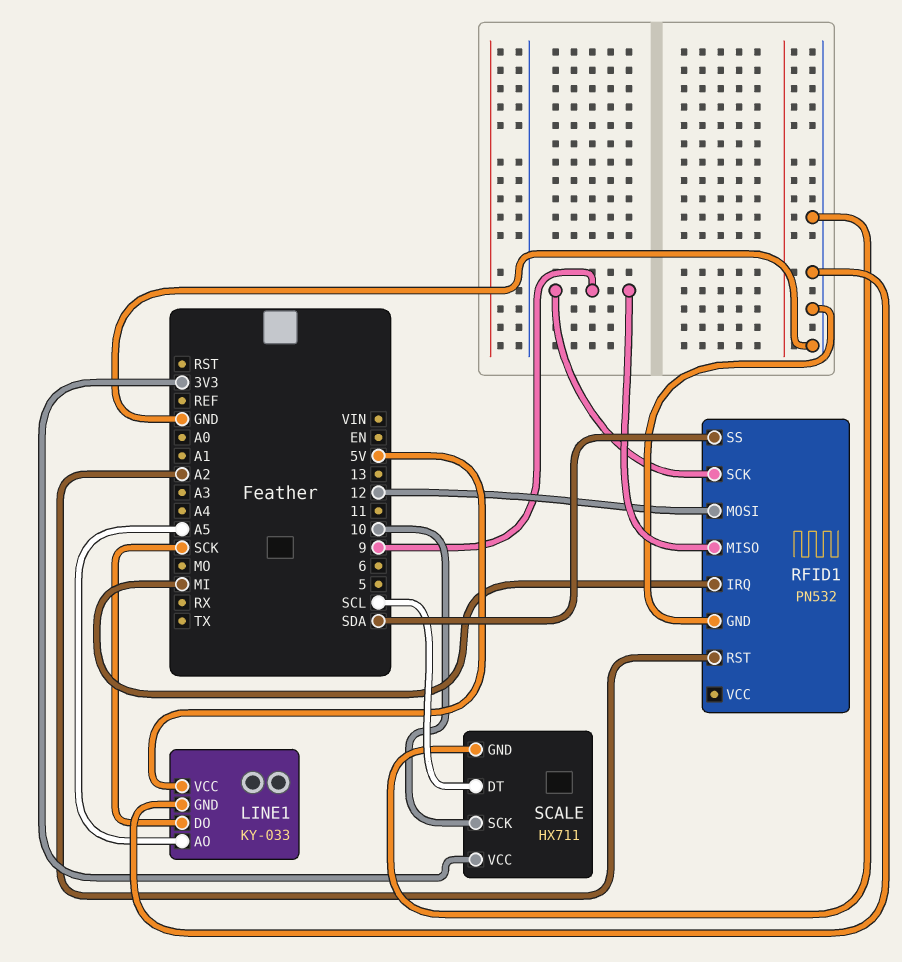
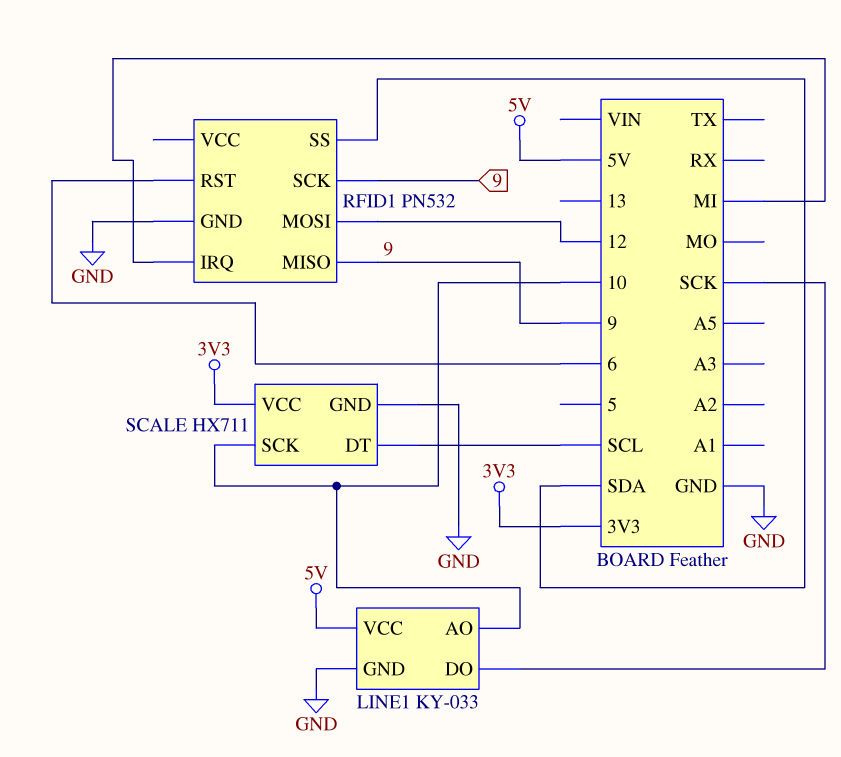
LINE1 pin AO: A5 -> 10
RFID1 pin RST: A2 -> 6

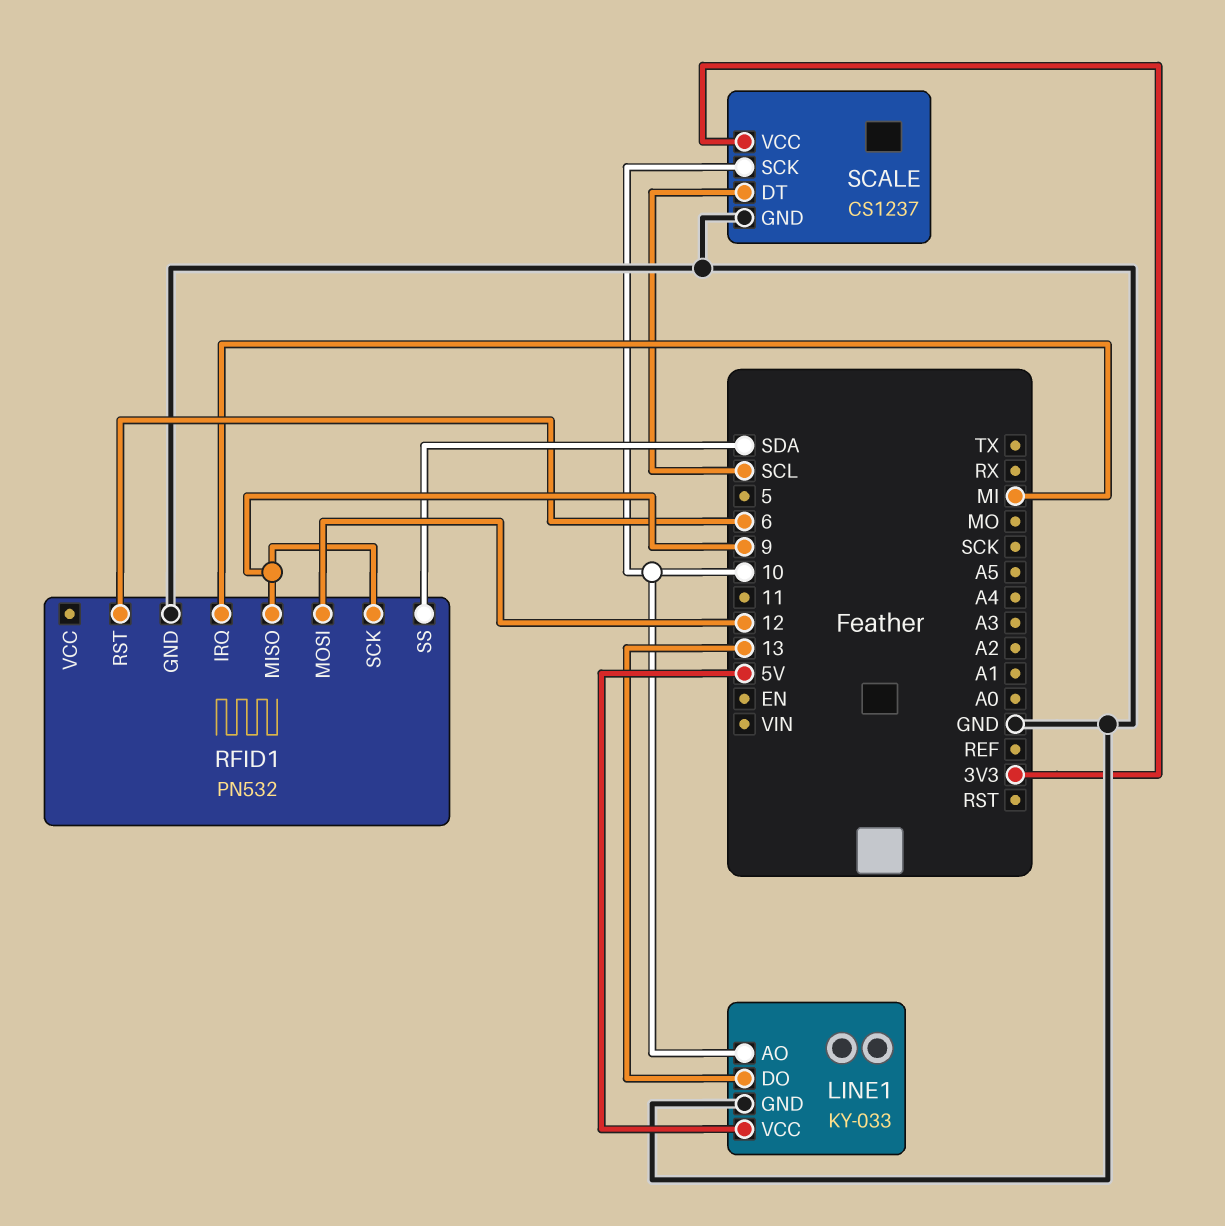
LINE1 pin DO: SCK -> 13
SCALE: HX711 -> CS1237

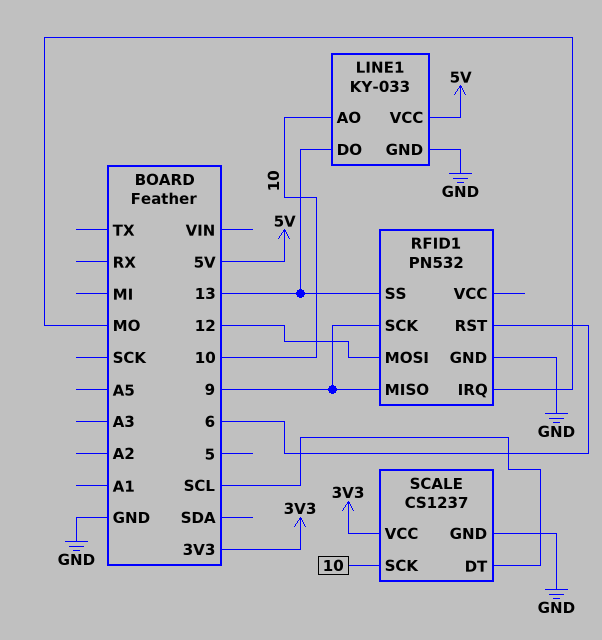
RFID1 pin IRQ: MI -> MO
RFID1 pin SS: SDA -> 13

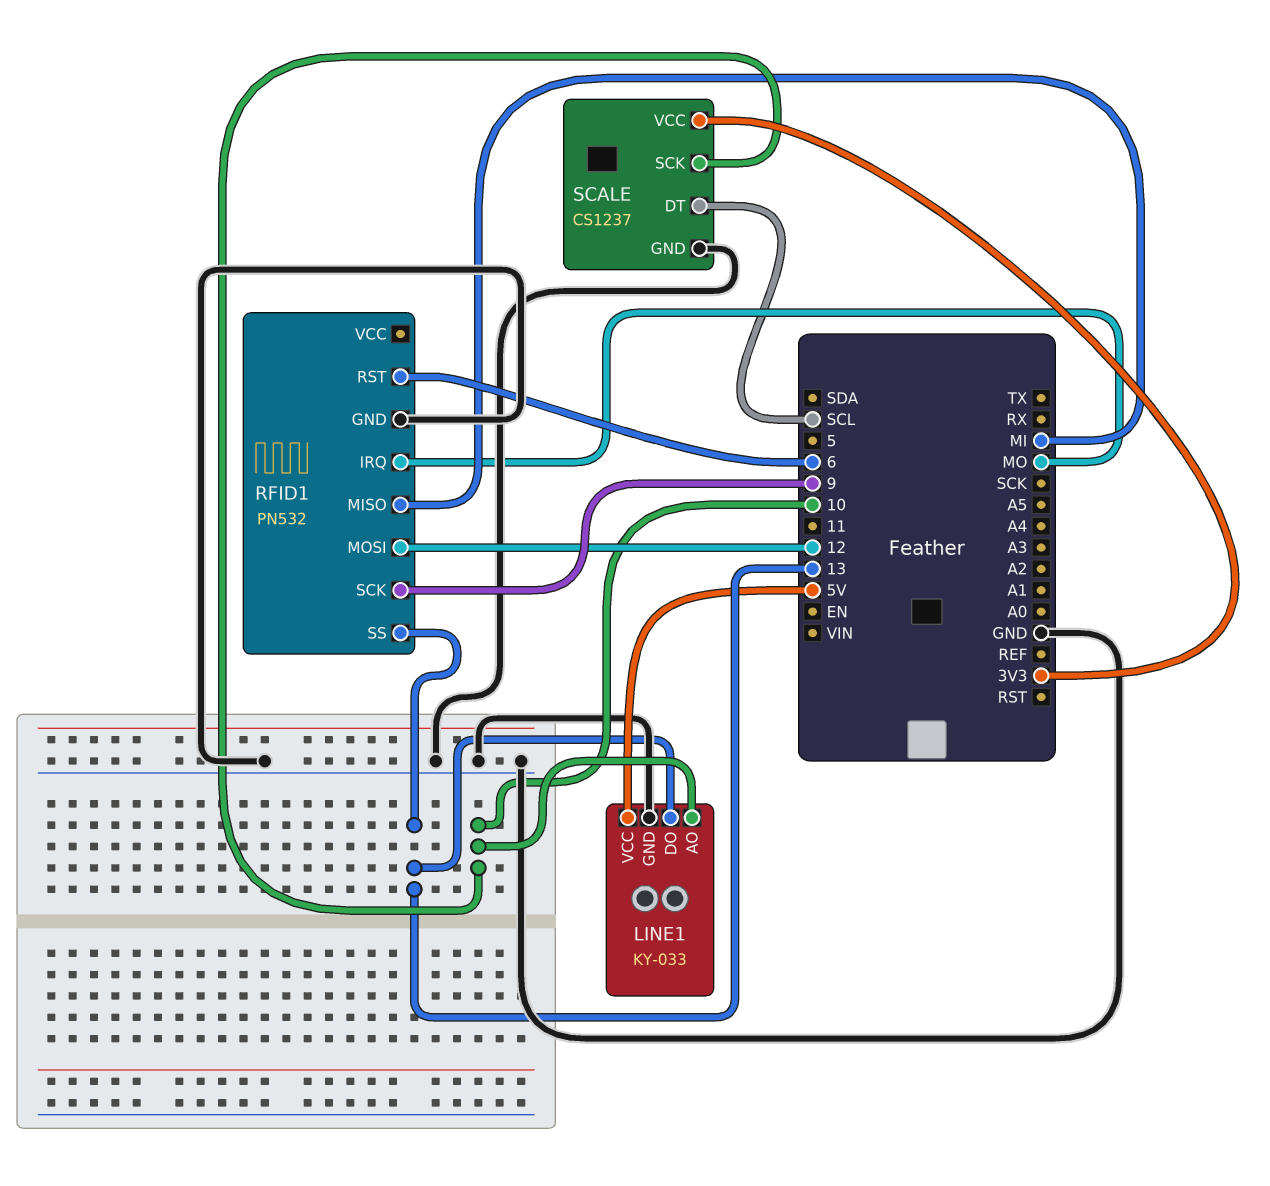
RFID1 pin MISO: 9 -> MI

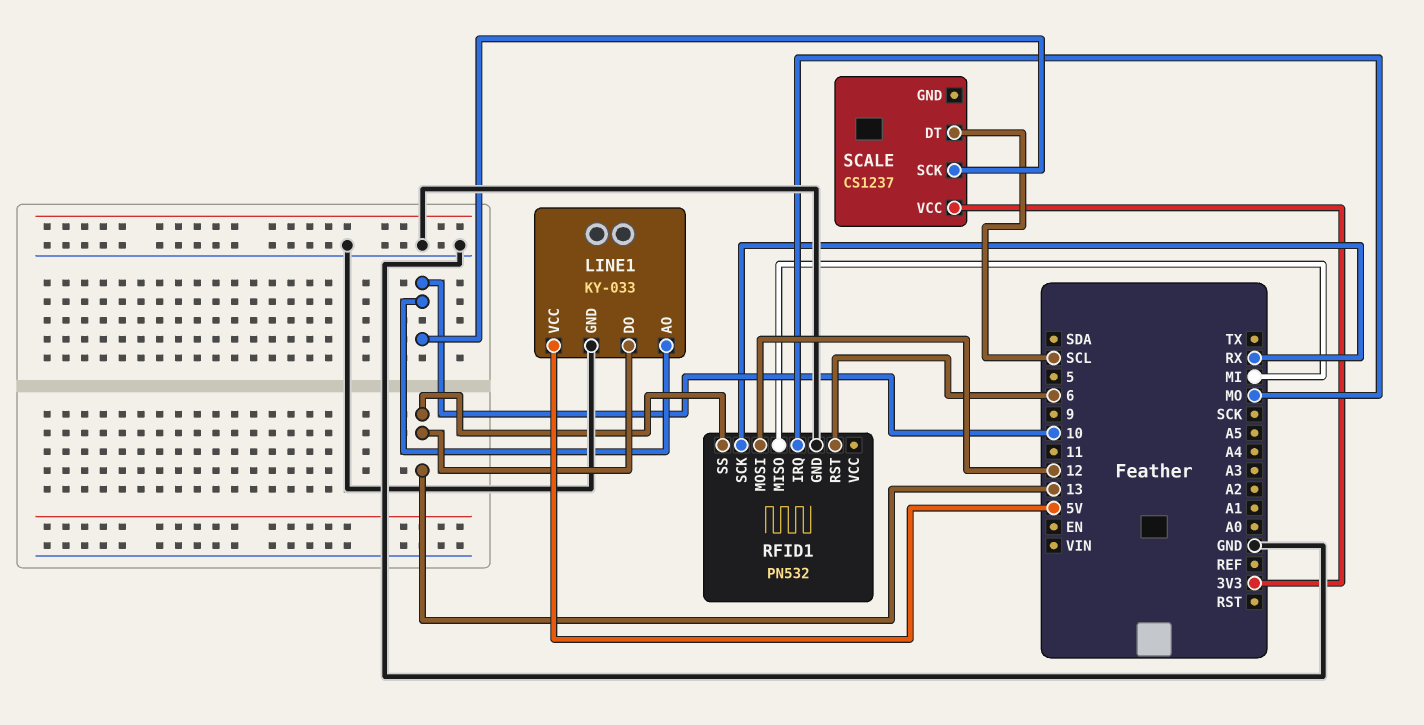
RFID1 pin SCK: 9 -> RX
SCALE pin GND: GND -> none

